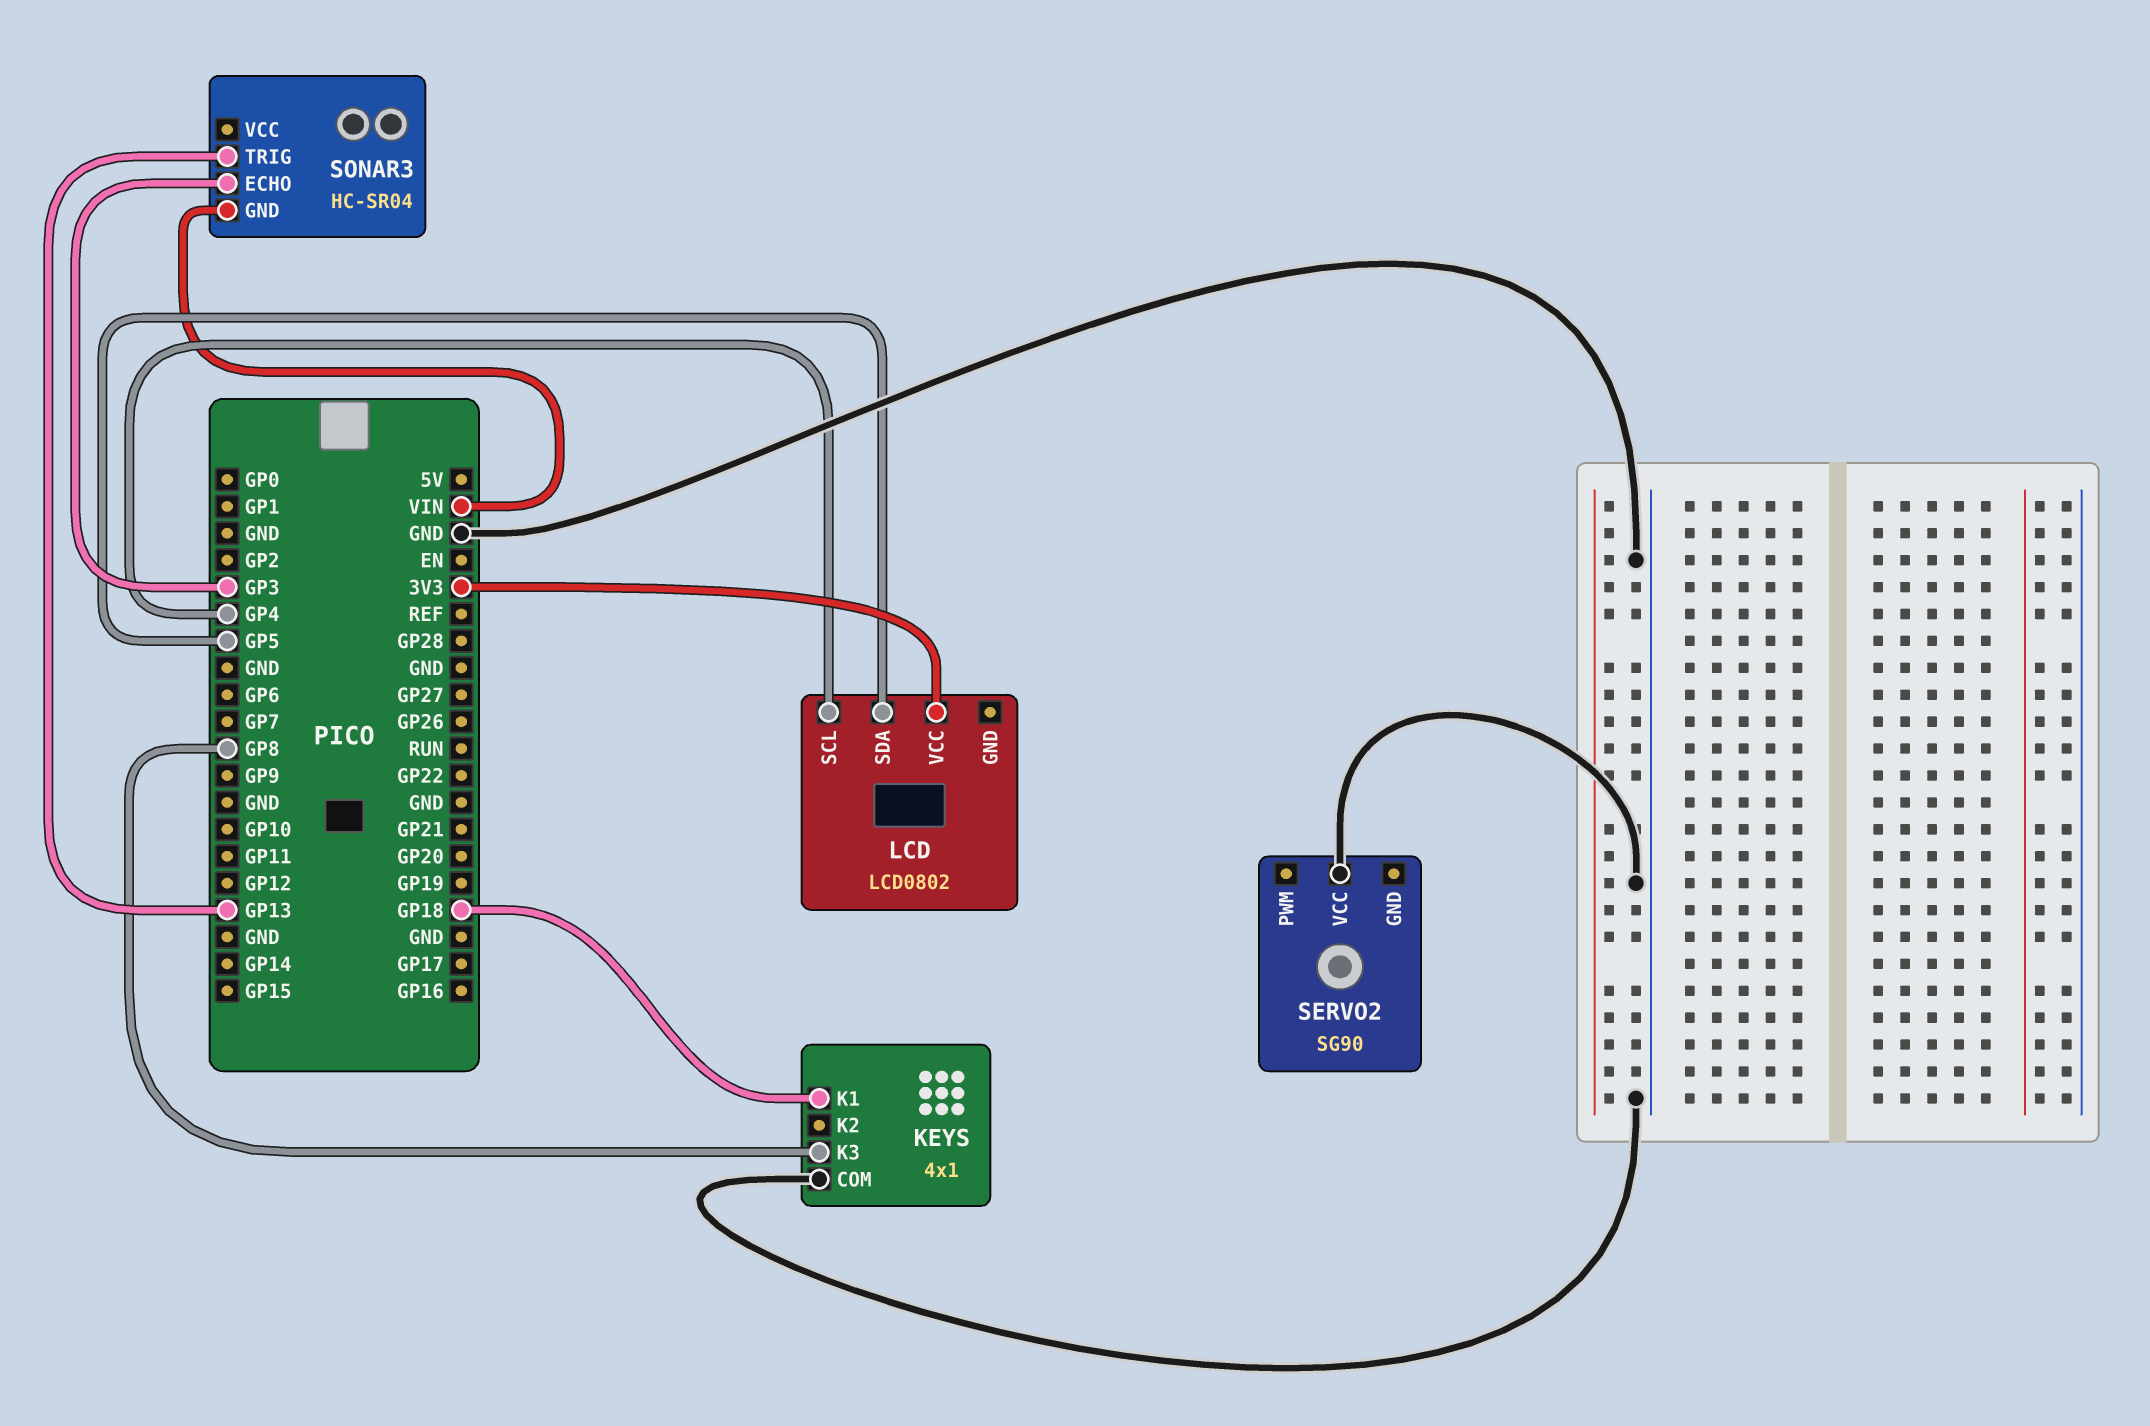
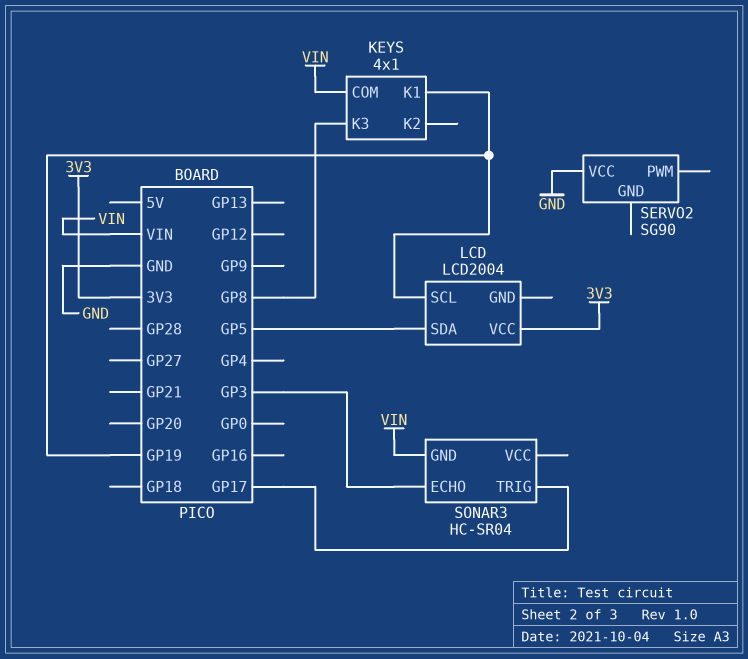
KEYS pin COM: GND -> VIN
KEYS pin K1: GP18 -> GP19
LCD: LCD0802 -> LCD2004
LCD pin SCL: GP4 -> GP19
SONAR3 pin TRIG: GP13 -> GP17

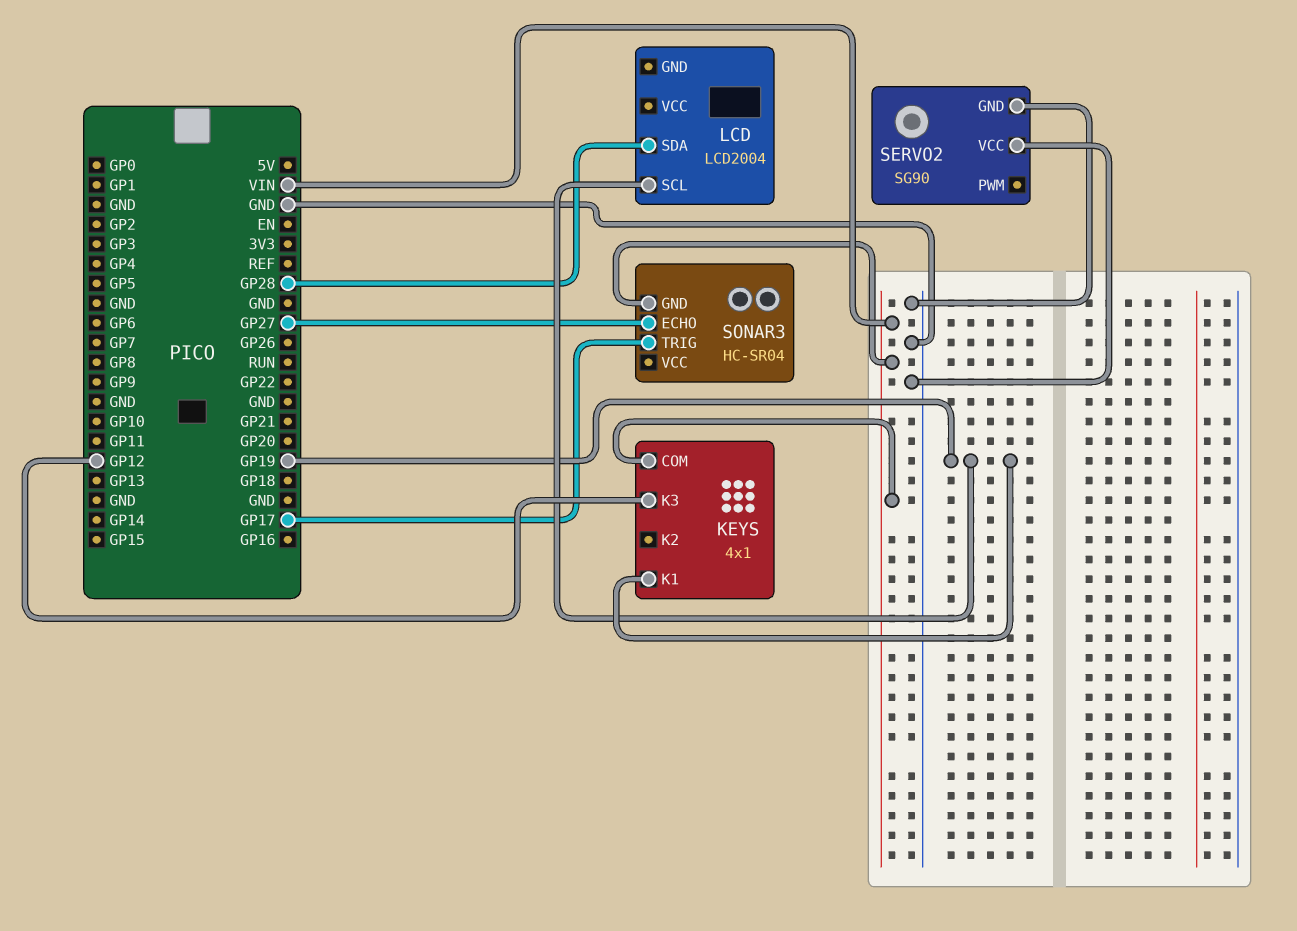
KEYS pin K3: GP8 -> GP12
LCD pin SDA: GP5 -> GP28
LCD pin VCC: 3V3 -> none
SERVO2 pin GND: none -> GND
SONAR3 pin ECHO: GP3 -> GP27

